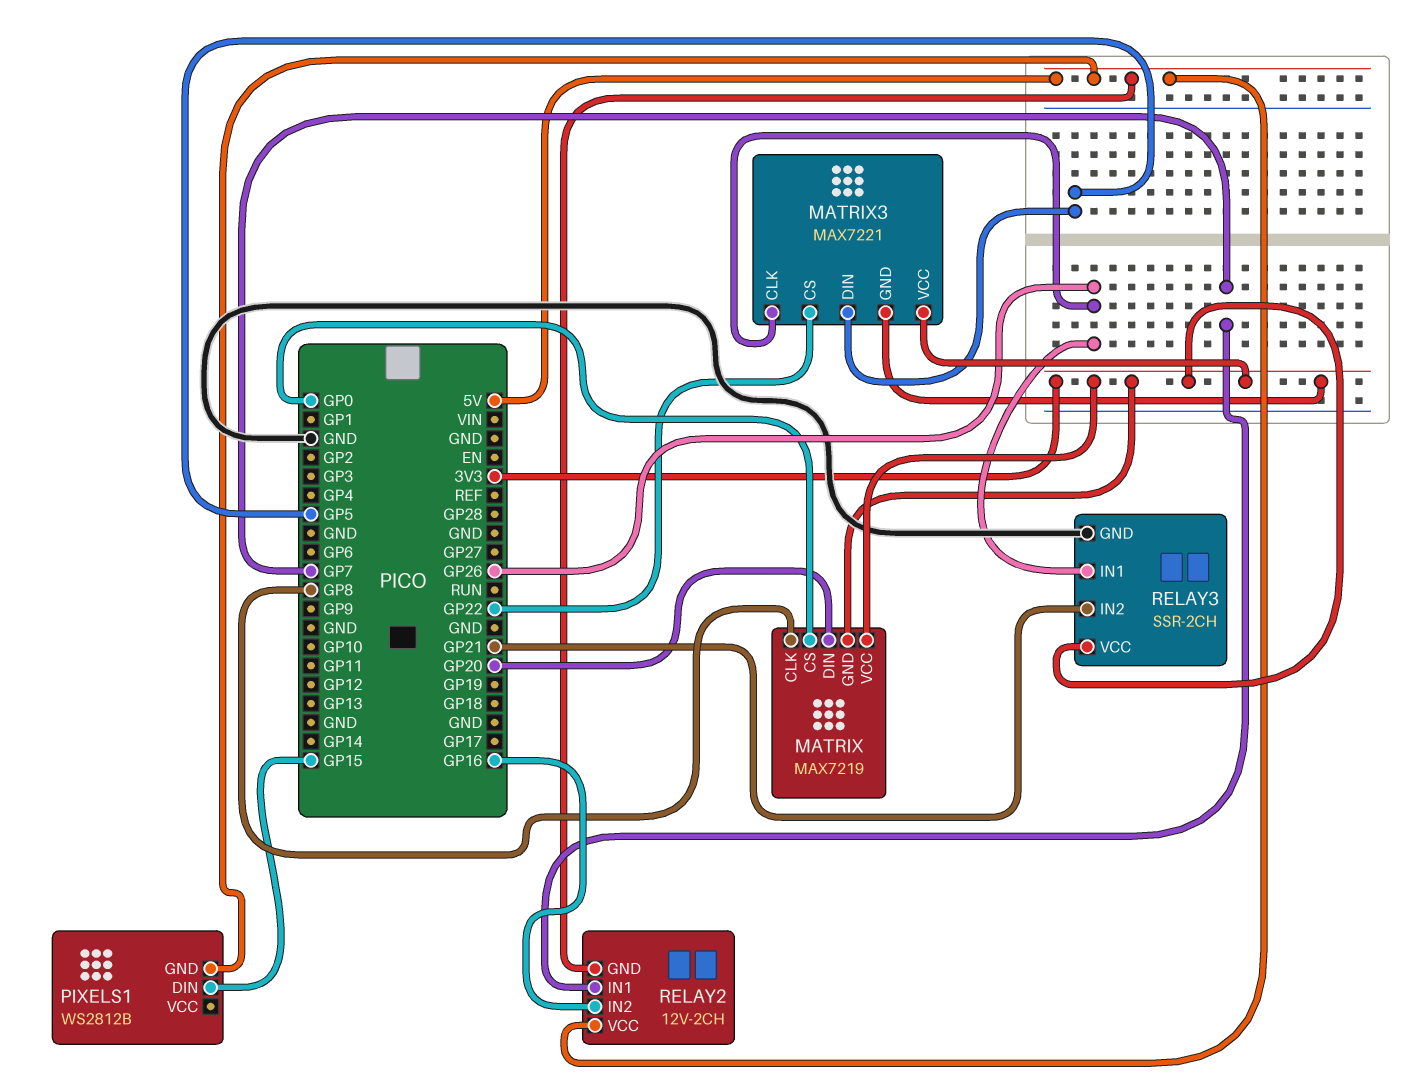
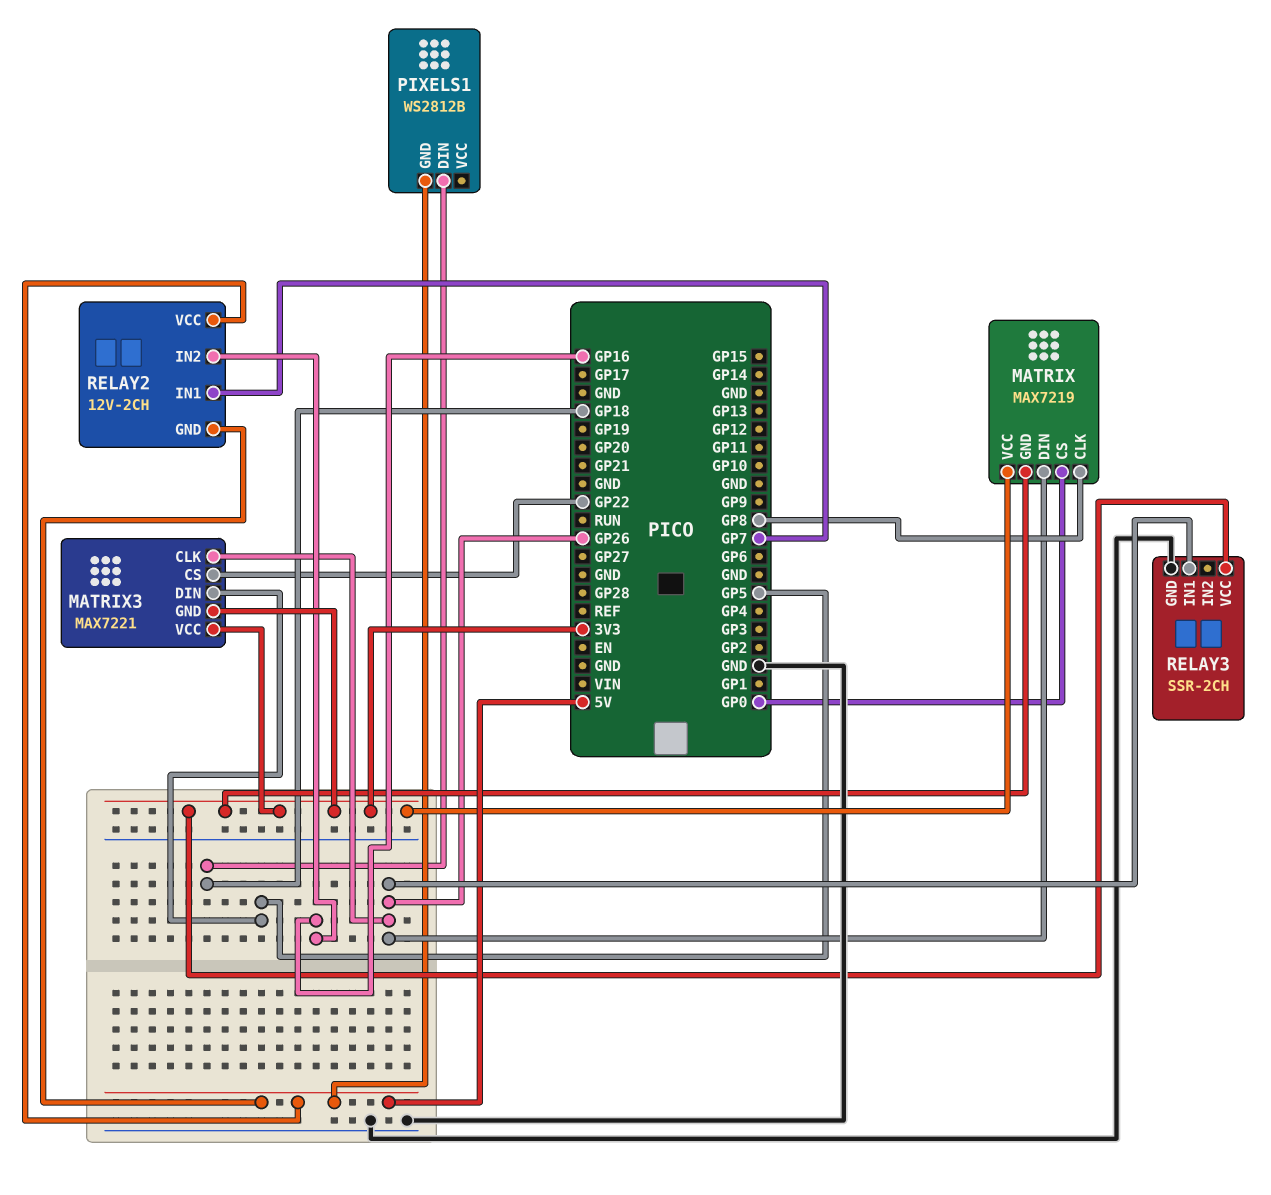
MATRIX pin DIN: GP20 -> GP26
PIXELS1 pin DIN: GP15 -> GP18
RELAY3 pin IN2: GP21 -> none

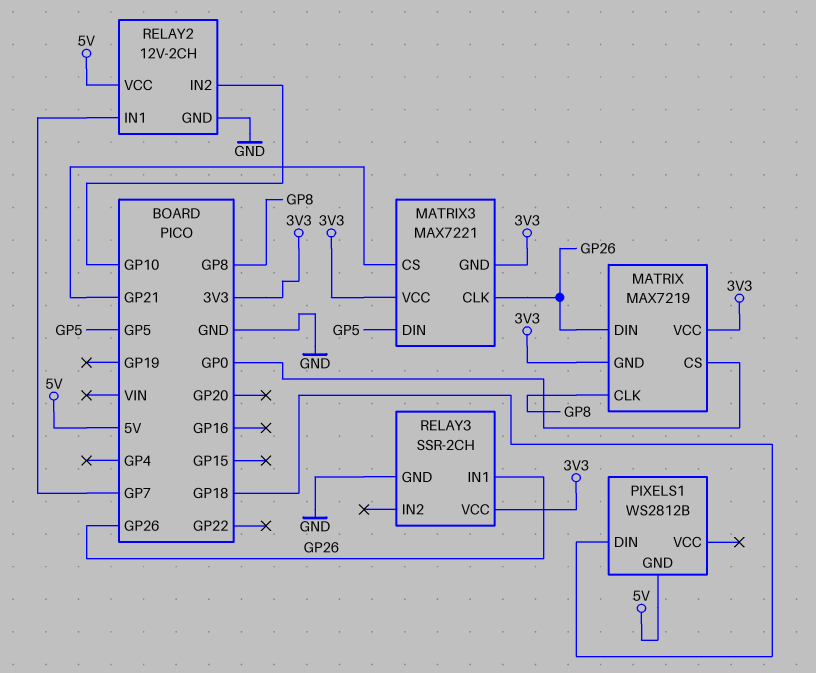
MATRIX3 pin CS: GP22 -> GP21
RELAY2 pin GND: 5V -> GND
RELAY2 pin IN2: GP16 -> GP10

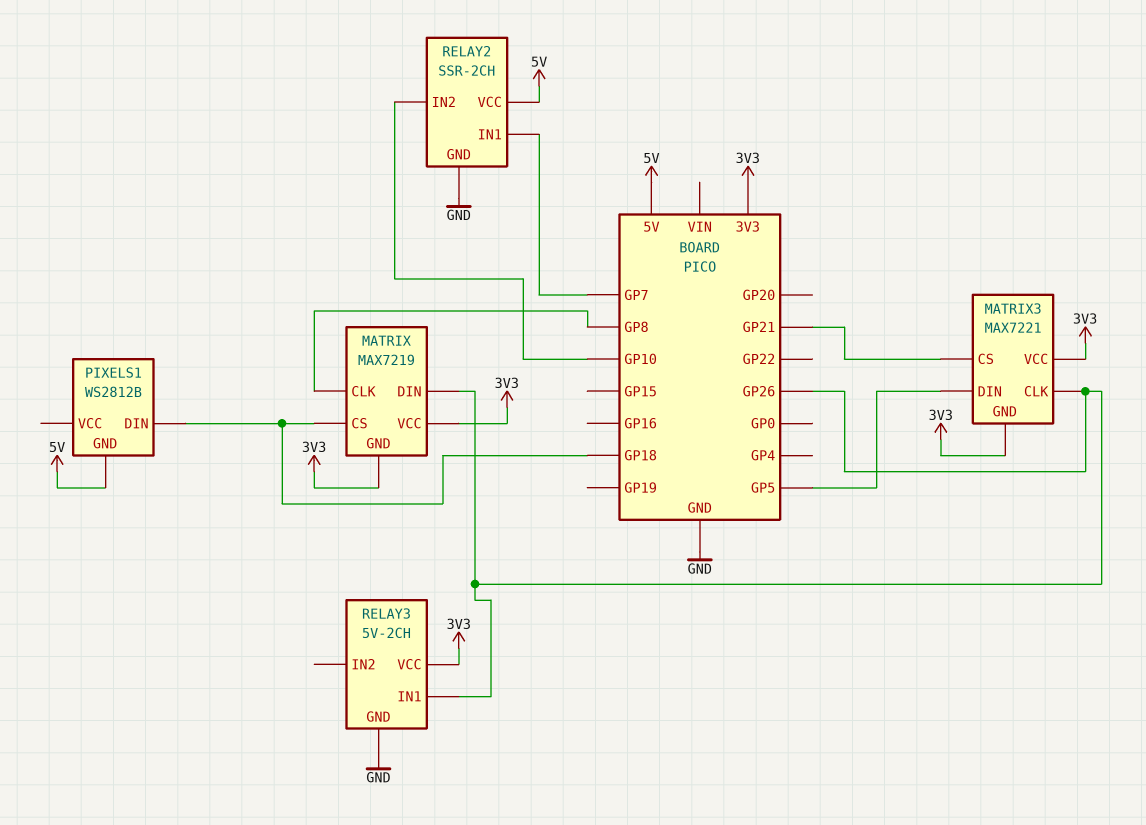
MATRIX pin CS: GP0 -> GP18
RELAY2: 12V-2CH -> SSR-2CH
RELAY3: SSR-2CH -> 5V-2CH

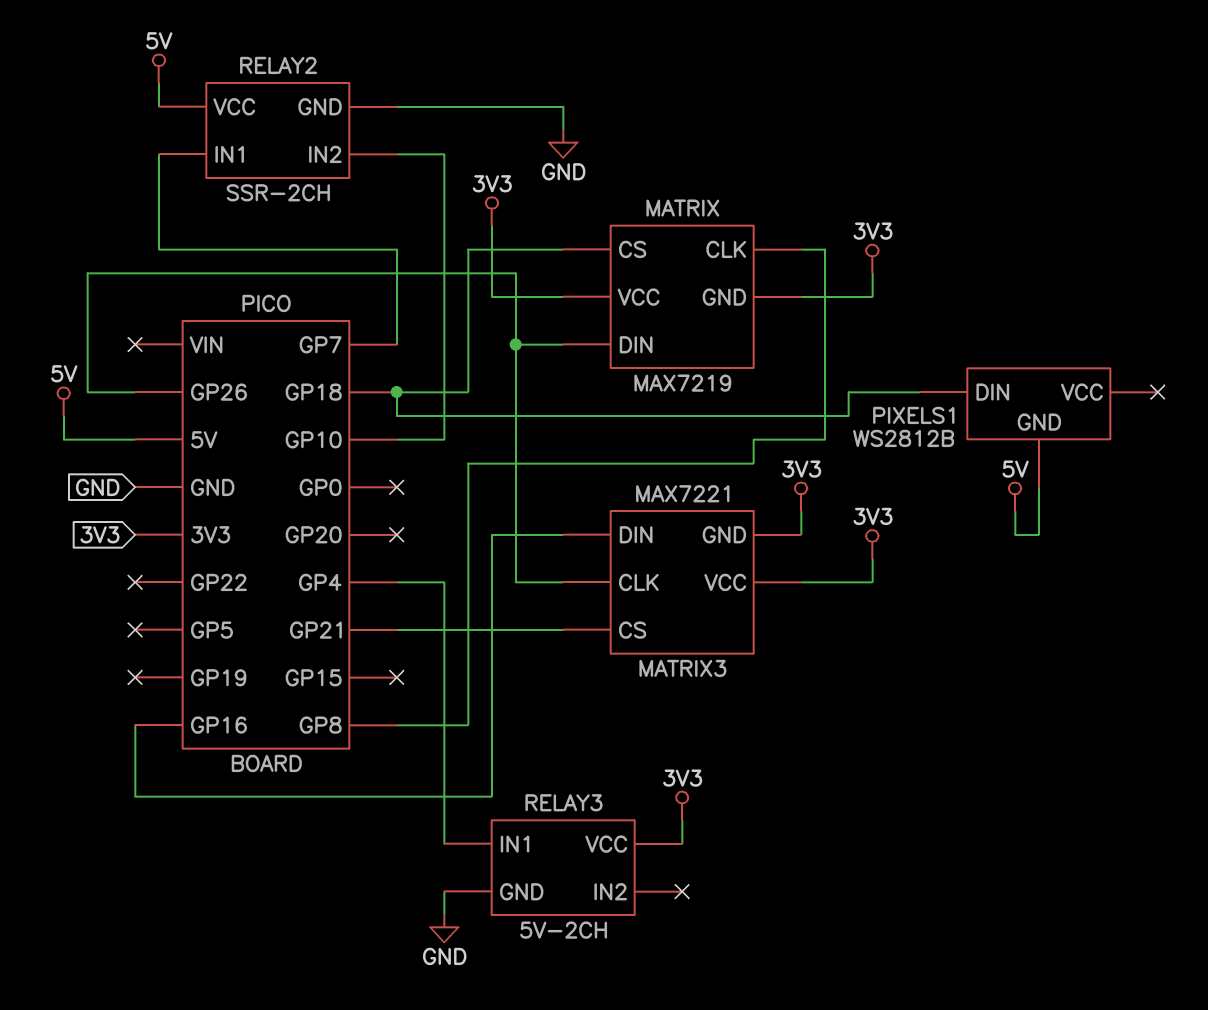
MATRIX3 pin DIN: GP5 -> GP16
RELAY3 pin IN1: GP26 -> GP4

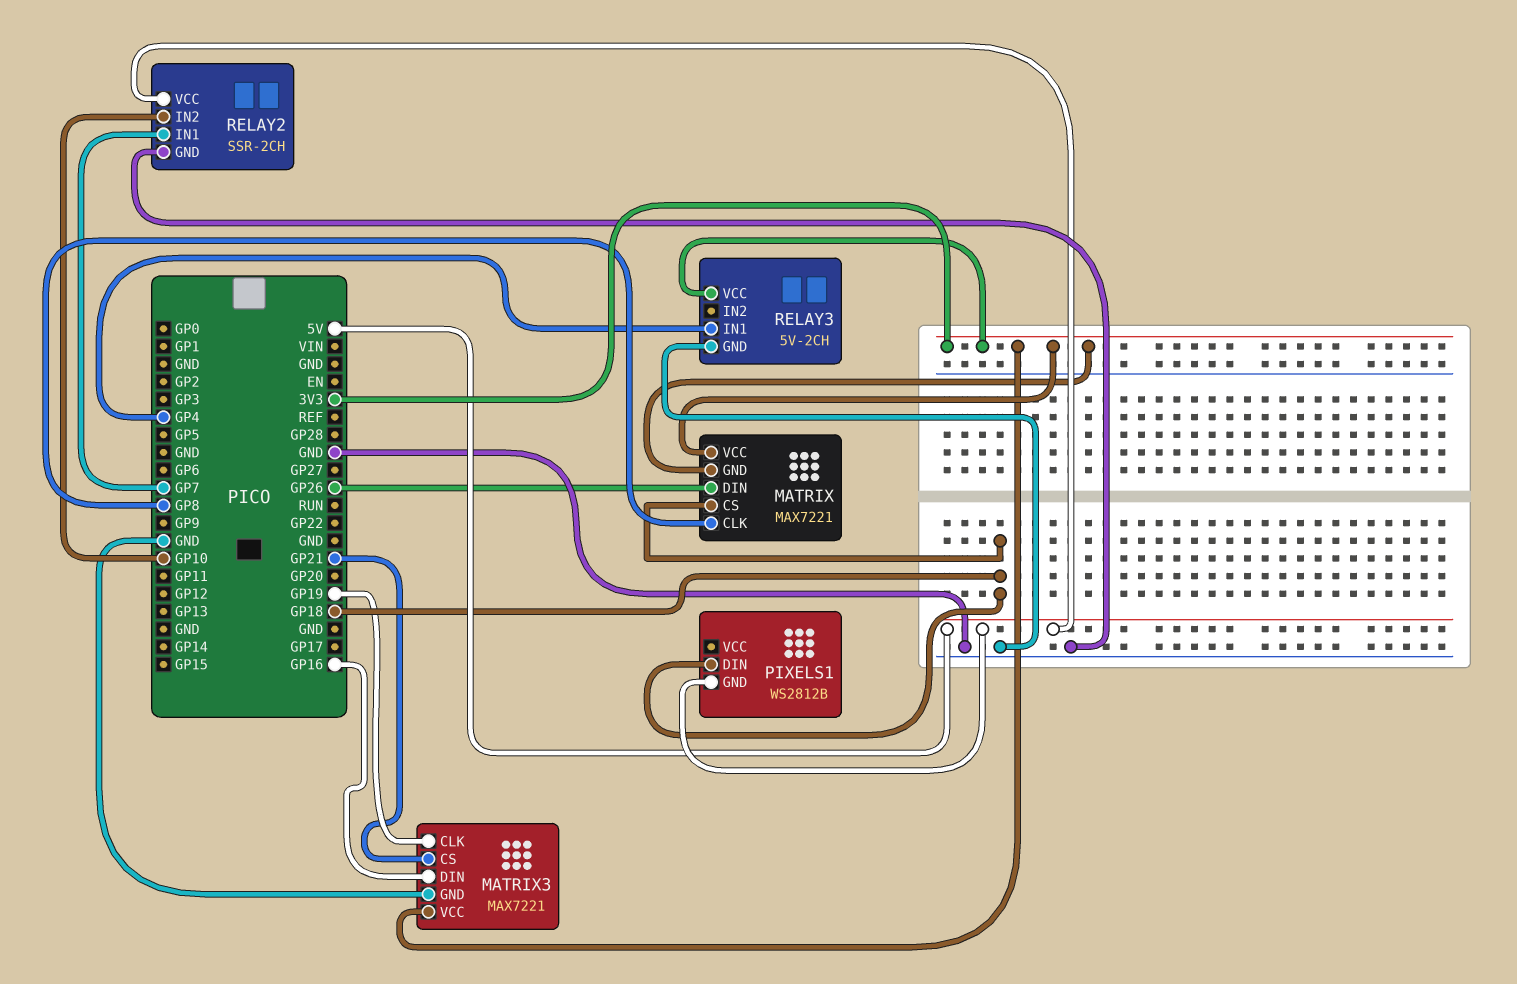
MATRIX: MAX7219 -> MAX7221
MATRIX3 pin CLK: GP26 -> GP19
MATRIX3 pin GND: 3V3 -> GND

